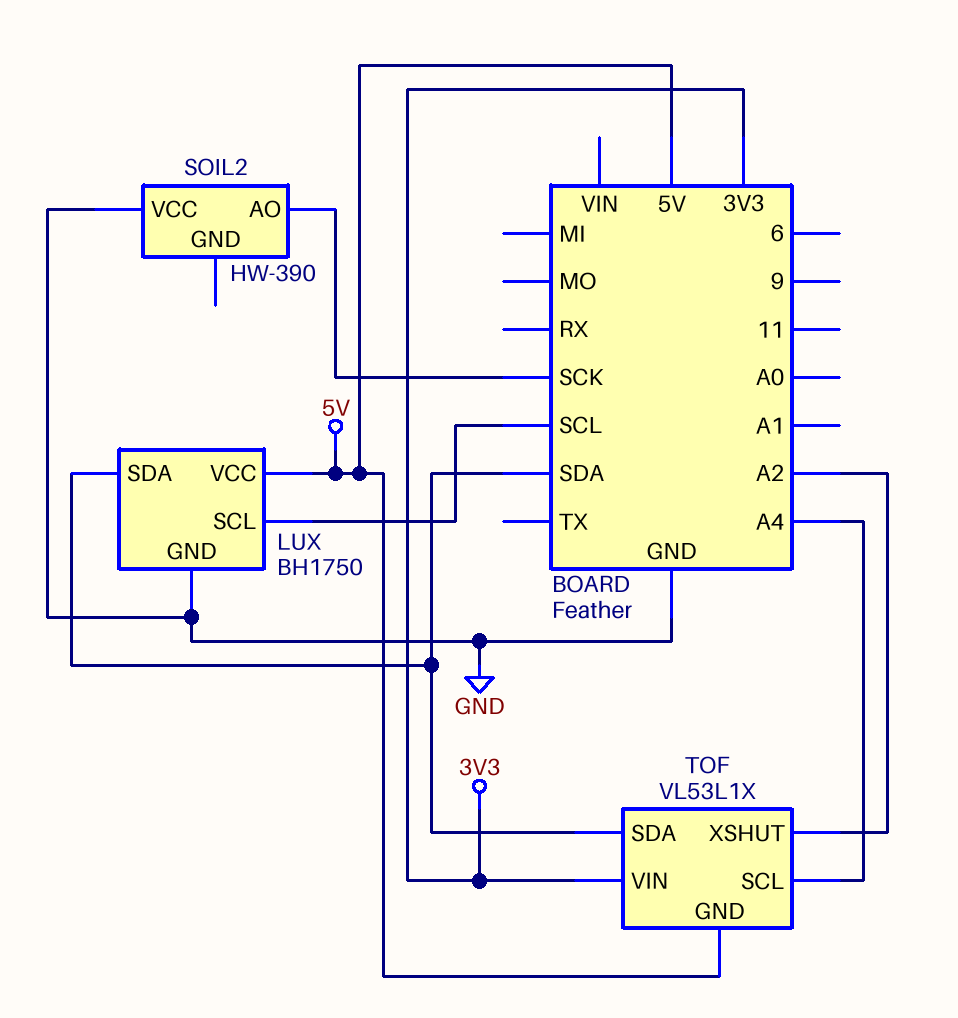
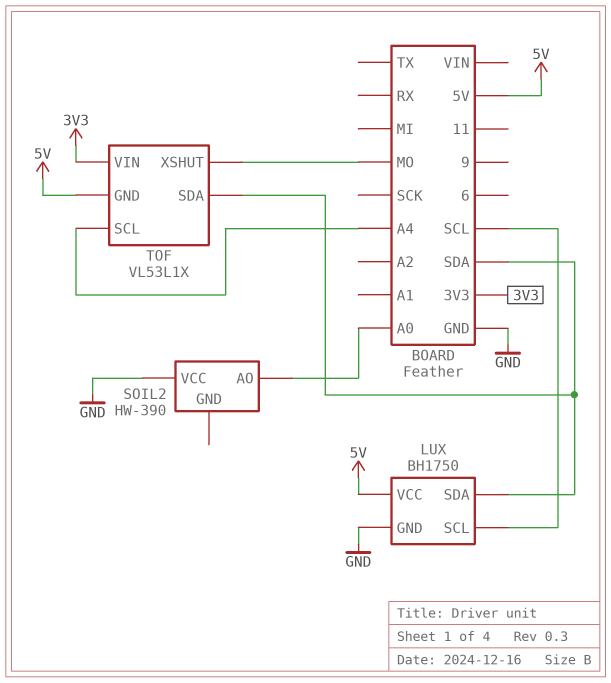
SOIL2 pin AO: SCK -> A0
TOF pin XSHUT: A2 -> MO

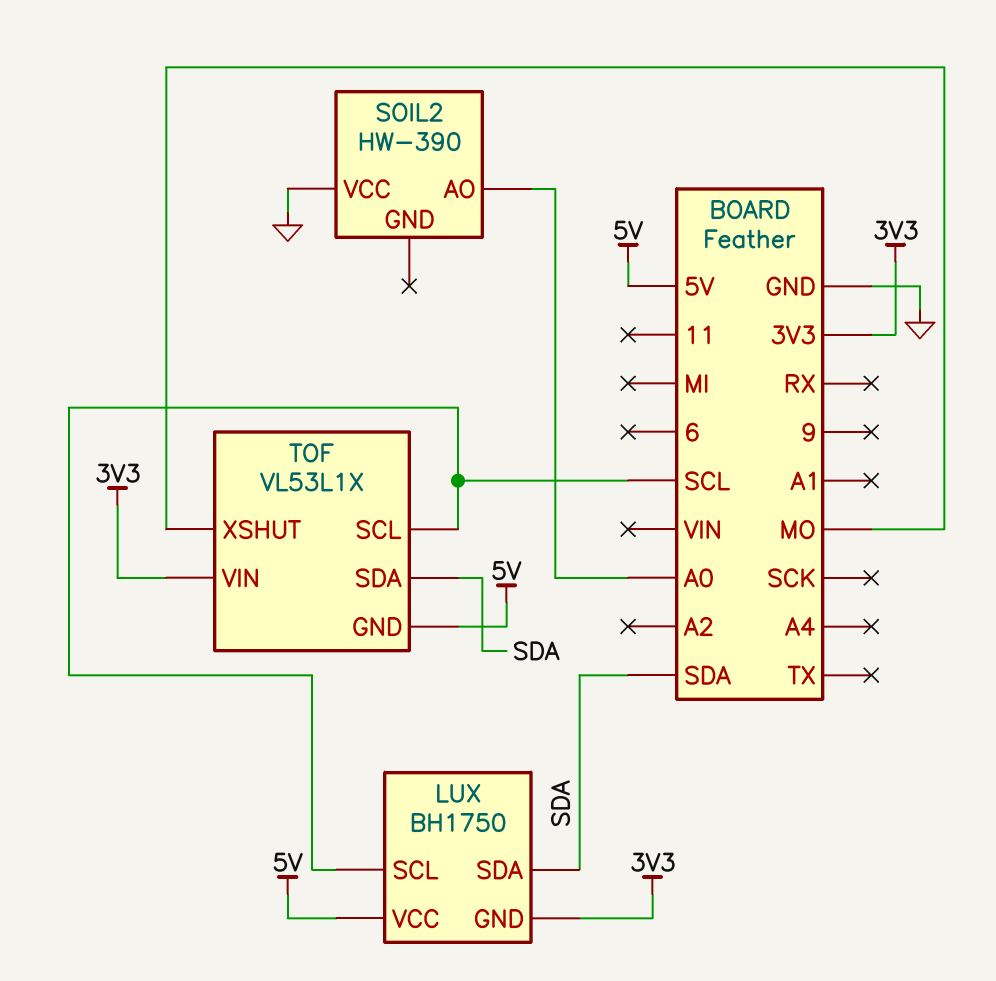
LUX pin GND: GND -> 3V3
TOF pin SCL: A4 -> SCL

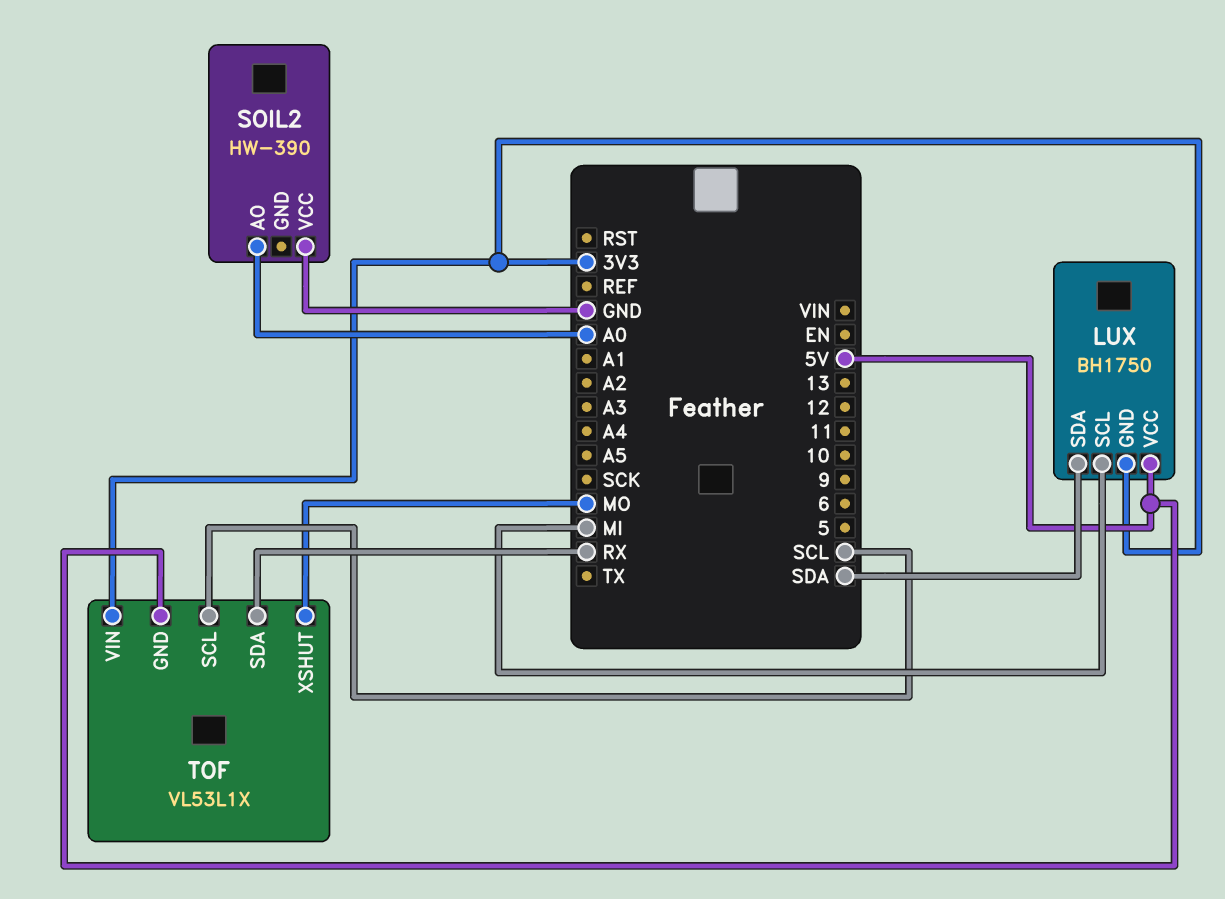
LUX pin SCL: SCL -> MI
TOF pin SDA: SDA -> RX

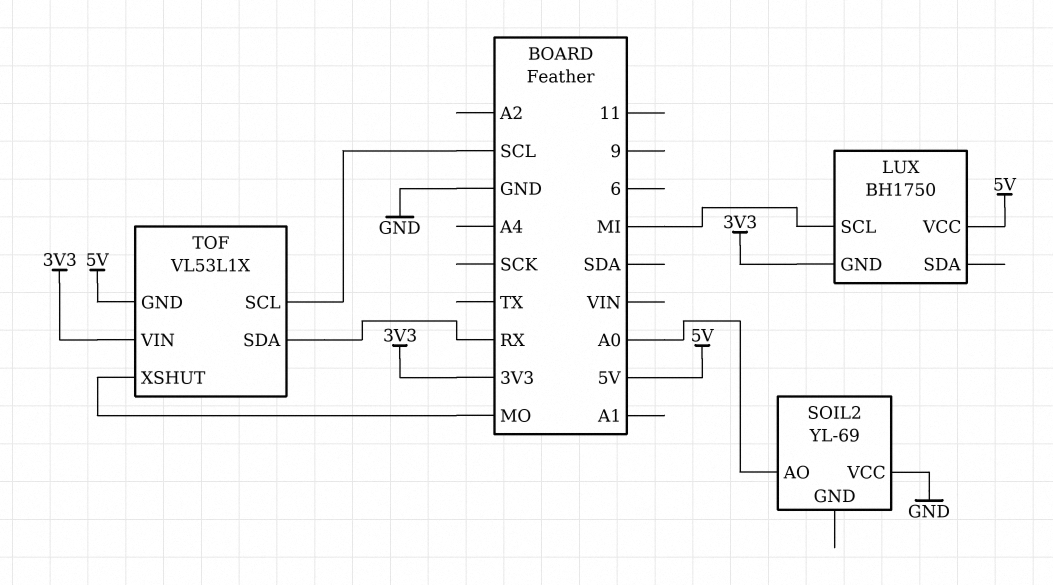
LUX pin SDA: SDA -> none
SOIL2: HW-390 -> YL-69

